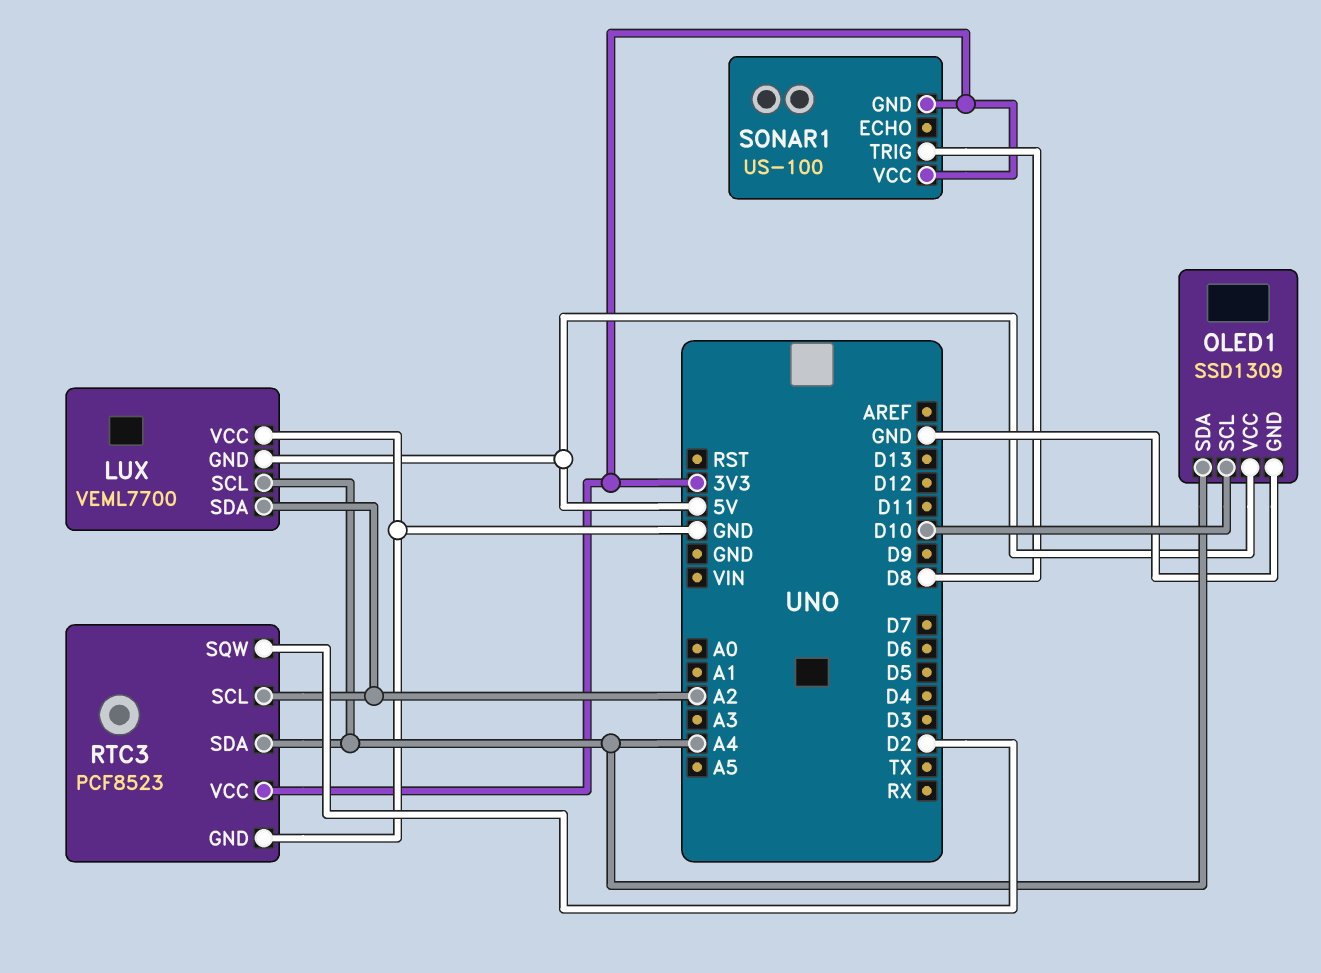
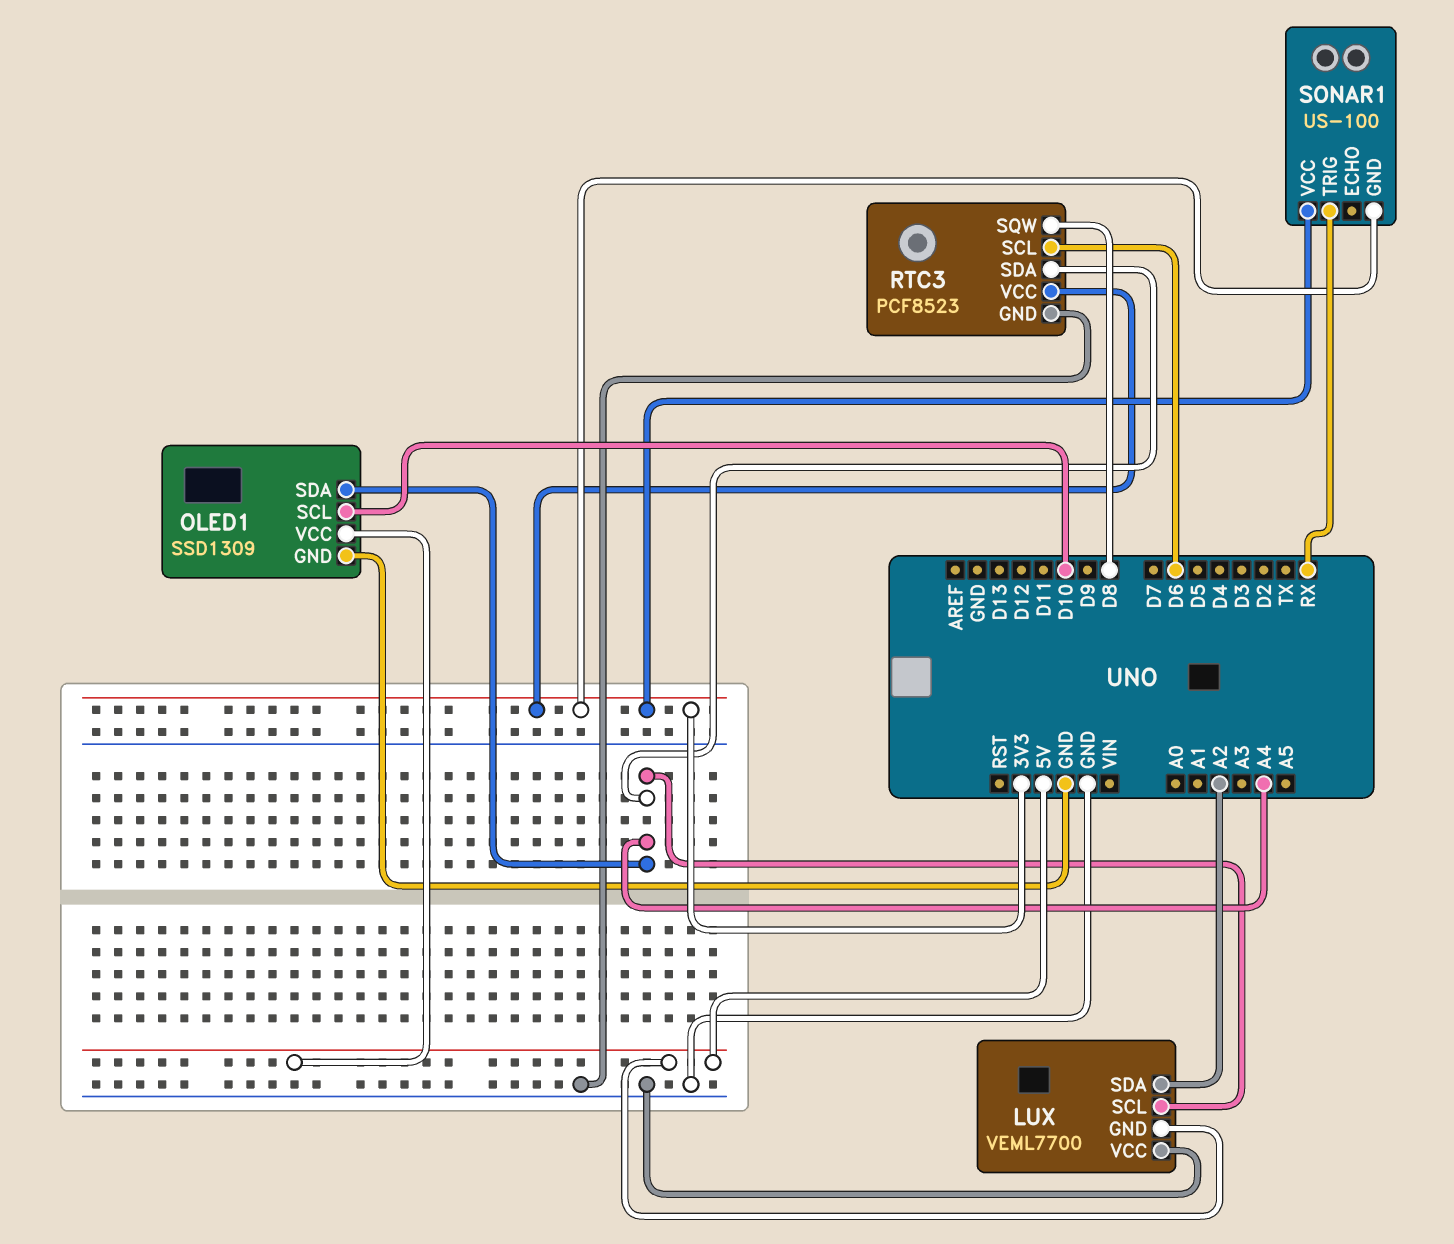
RTC3 pin SCL: A2 -> D6
RTC3 pin SQW: D2 -> D8
SONAR1 pin TRIG: D8 -> RX

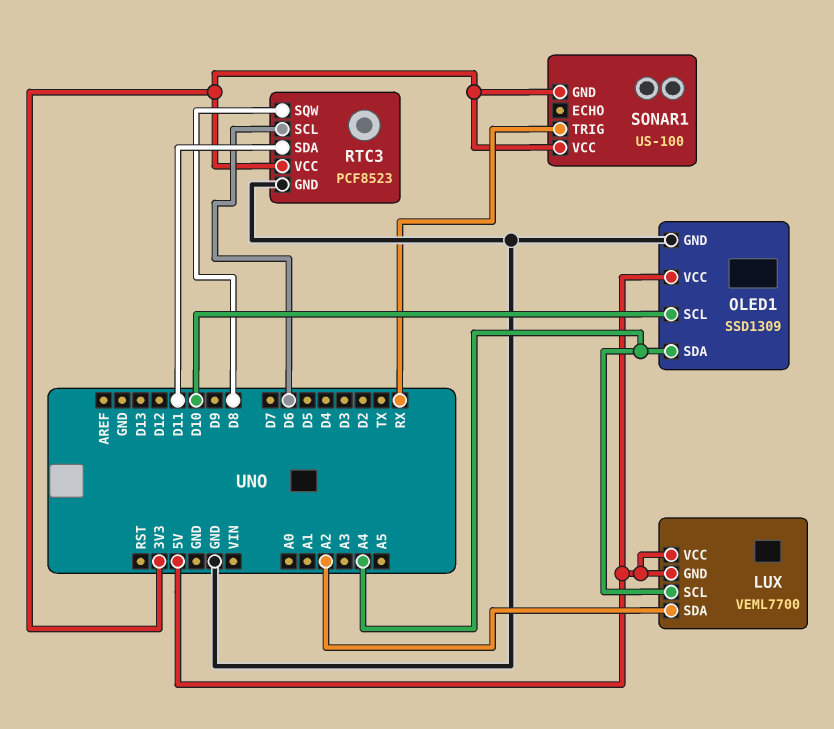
LUX pin VCC: GND -> 5V
RTC3 pin SDA: A4 -> D11

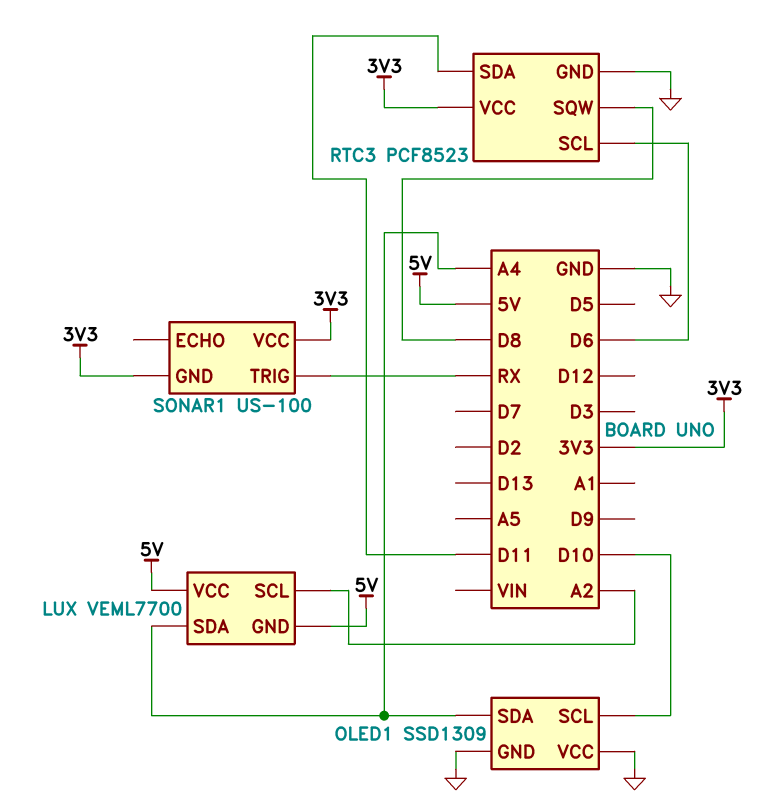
LUX pin SCL: A4 -> A2
LUX pin SDA: A2 -> A4
OLED1 pin VCC: 5V -> GND

